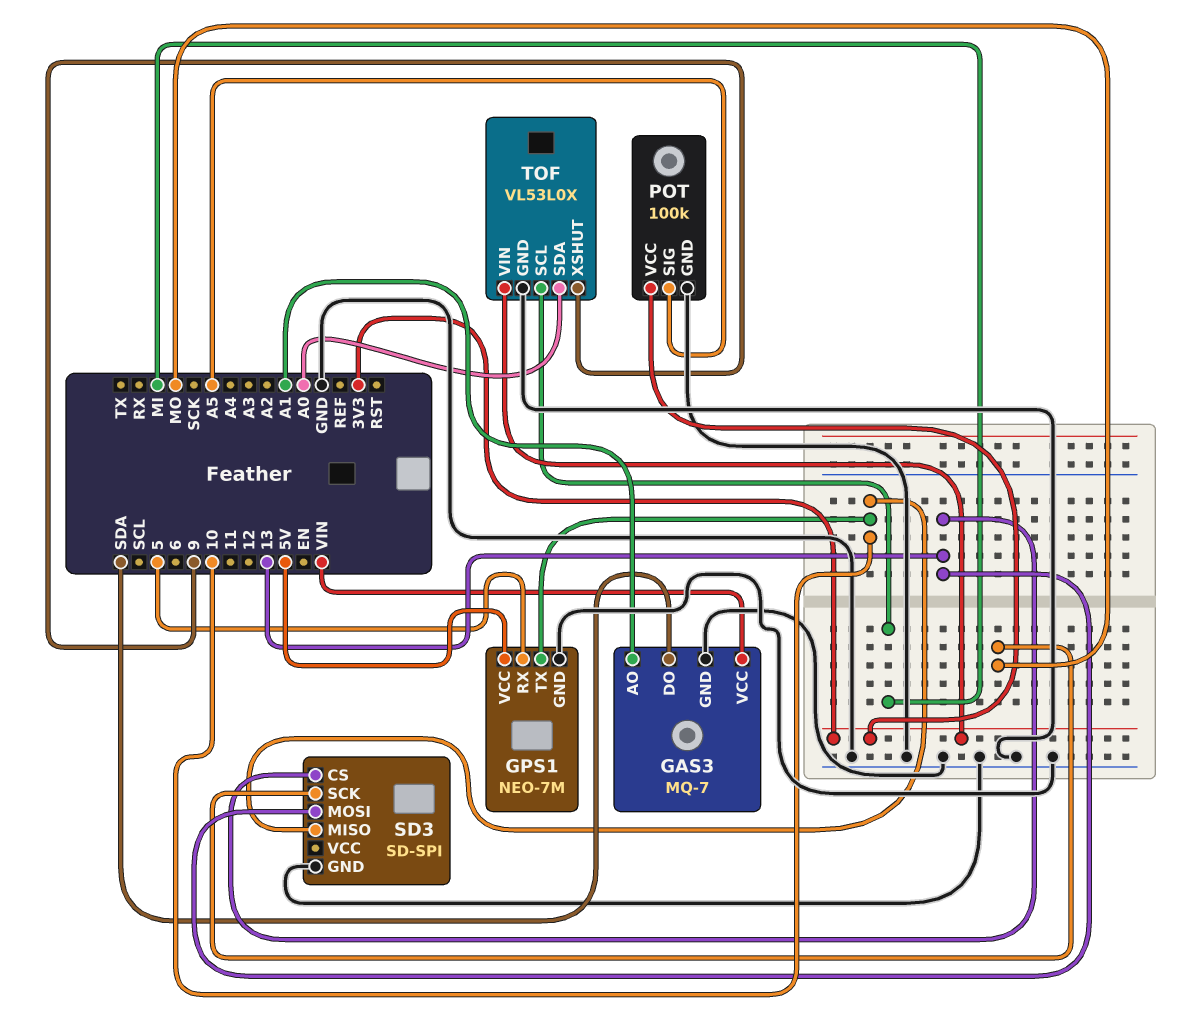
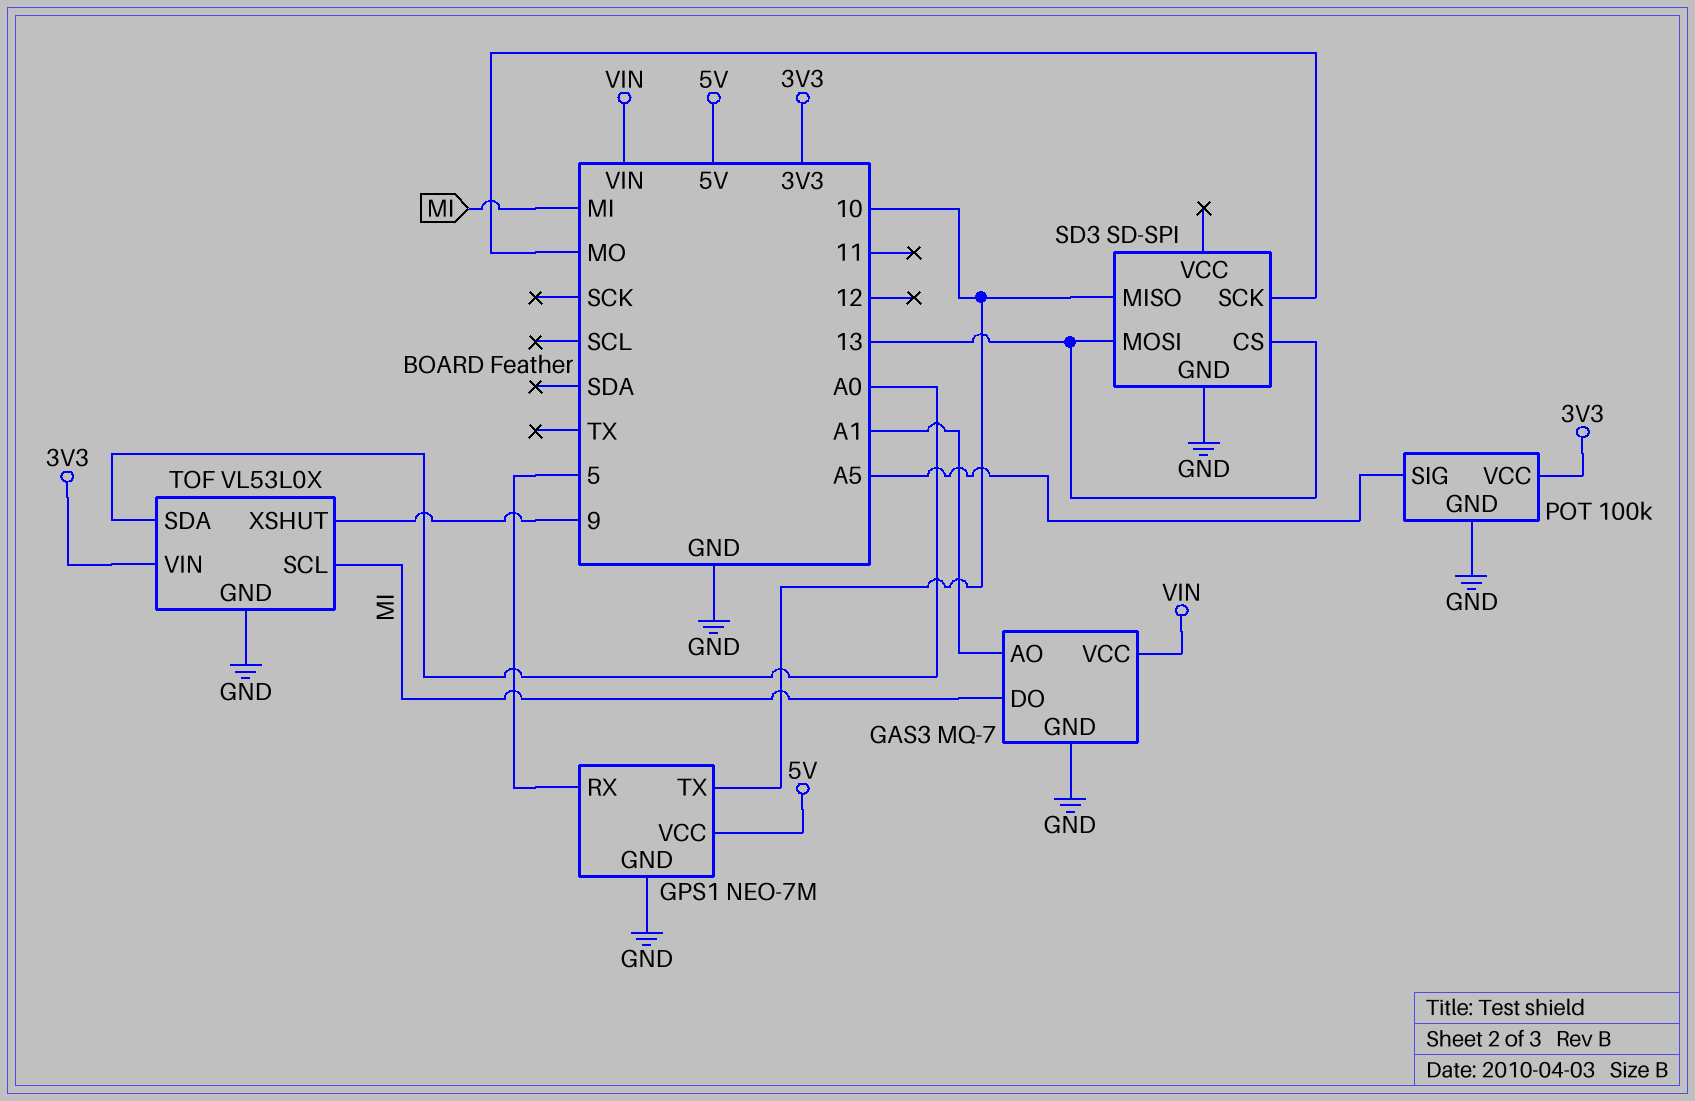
GAS3 pin DO: SDA -> MI

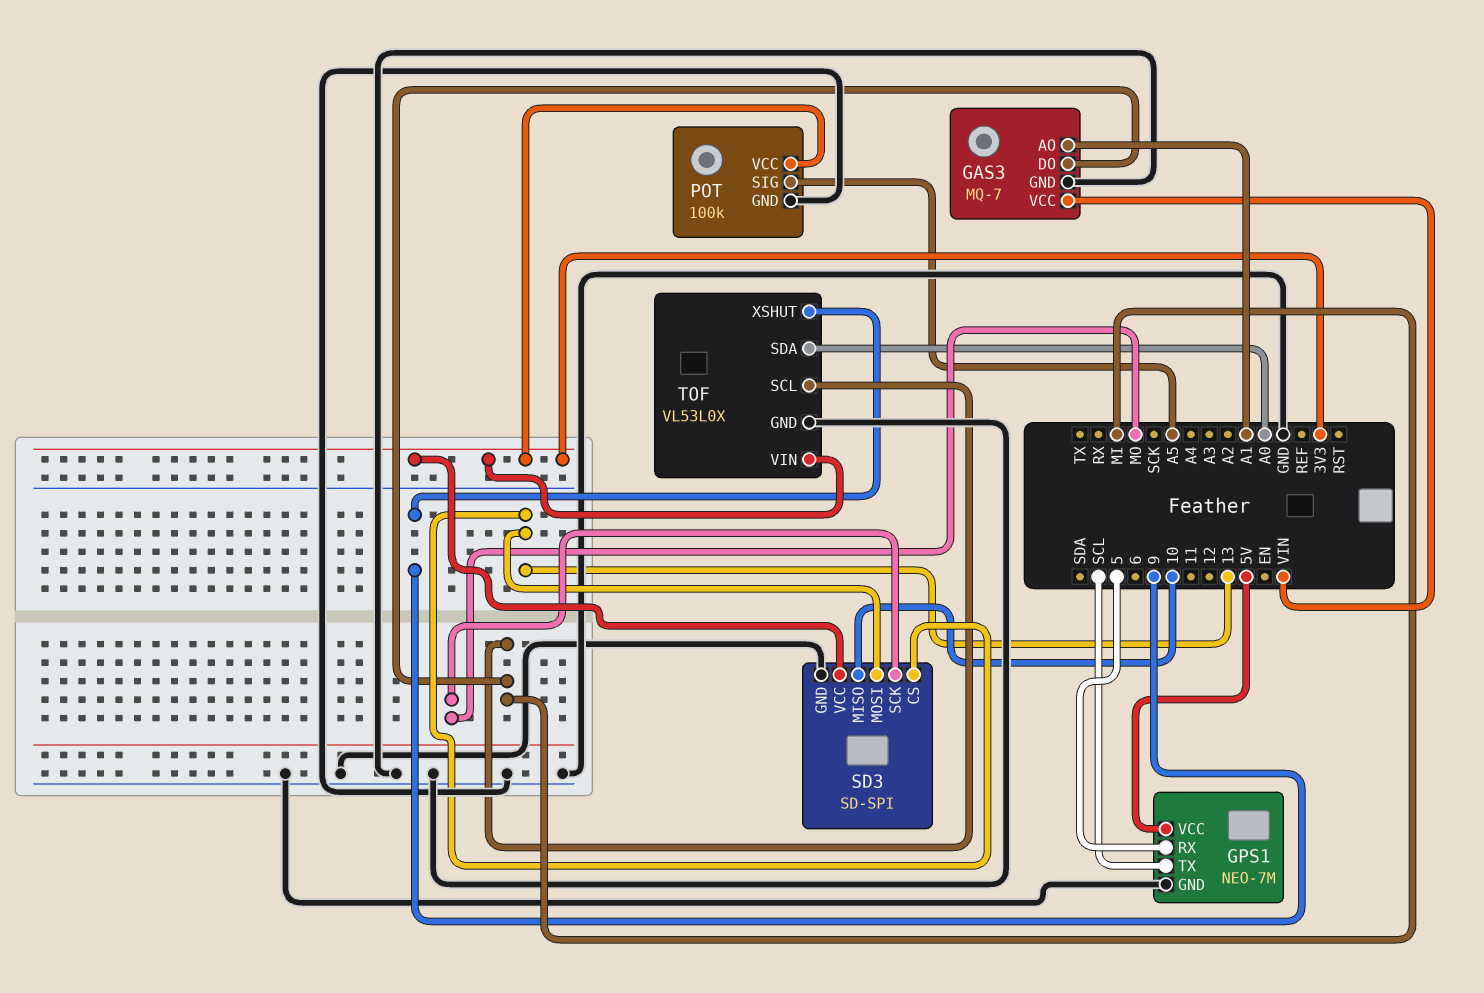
GPS1 pin TX: 10 -> SCL
SD3 pin VCC: none -> 3V3

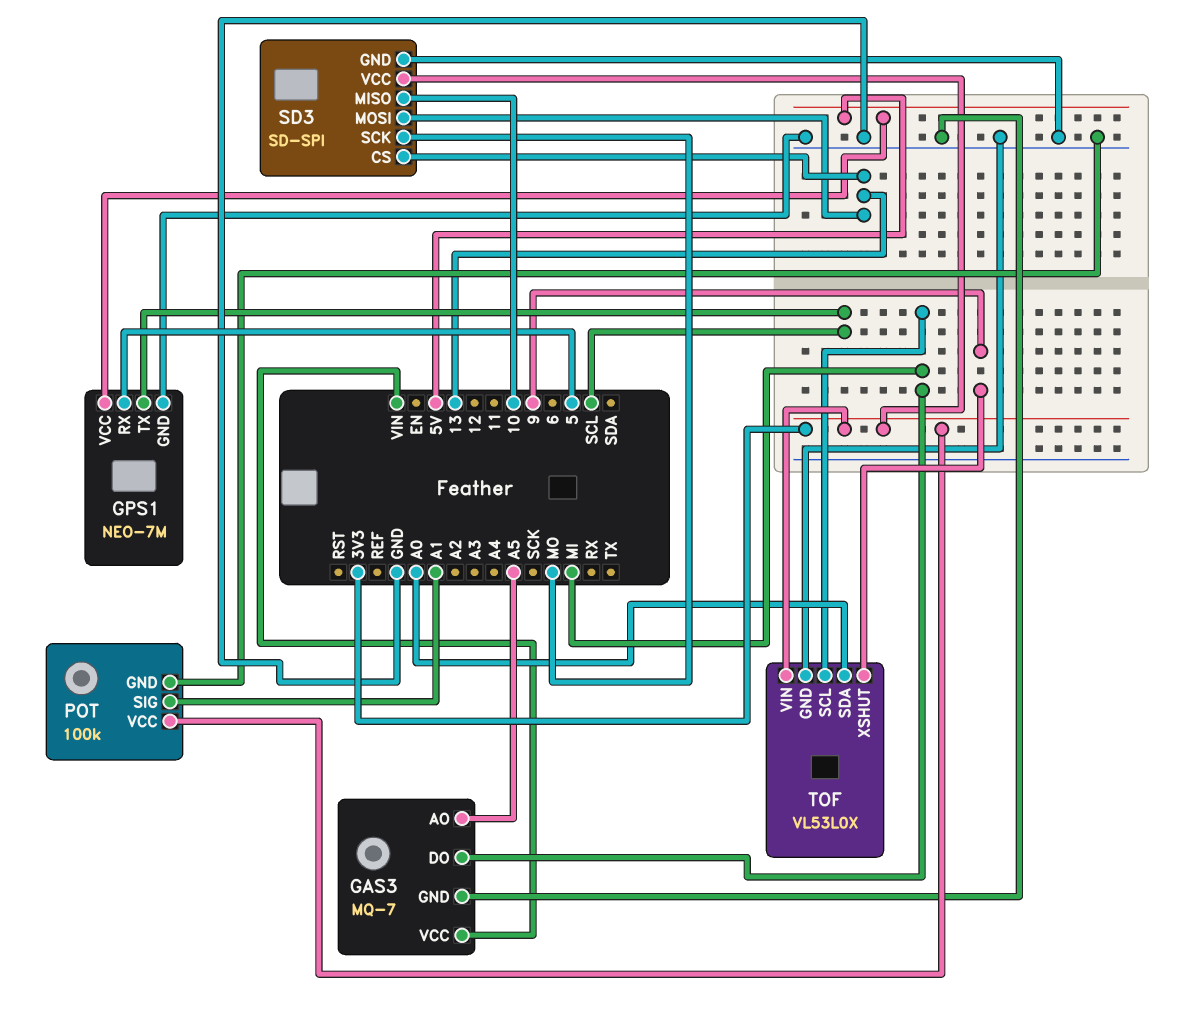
GAS3 pin AO: A1 -> A5
POT pin SIG: A5 -> A1

